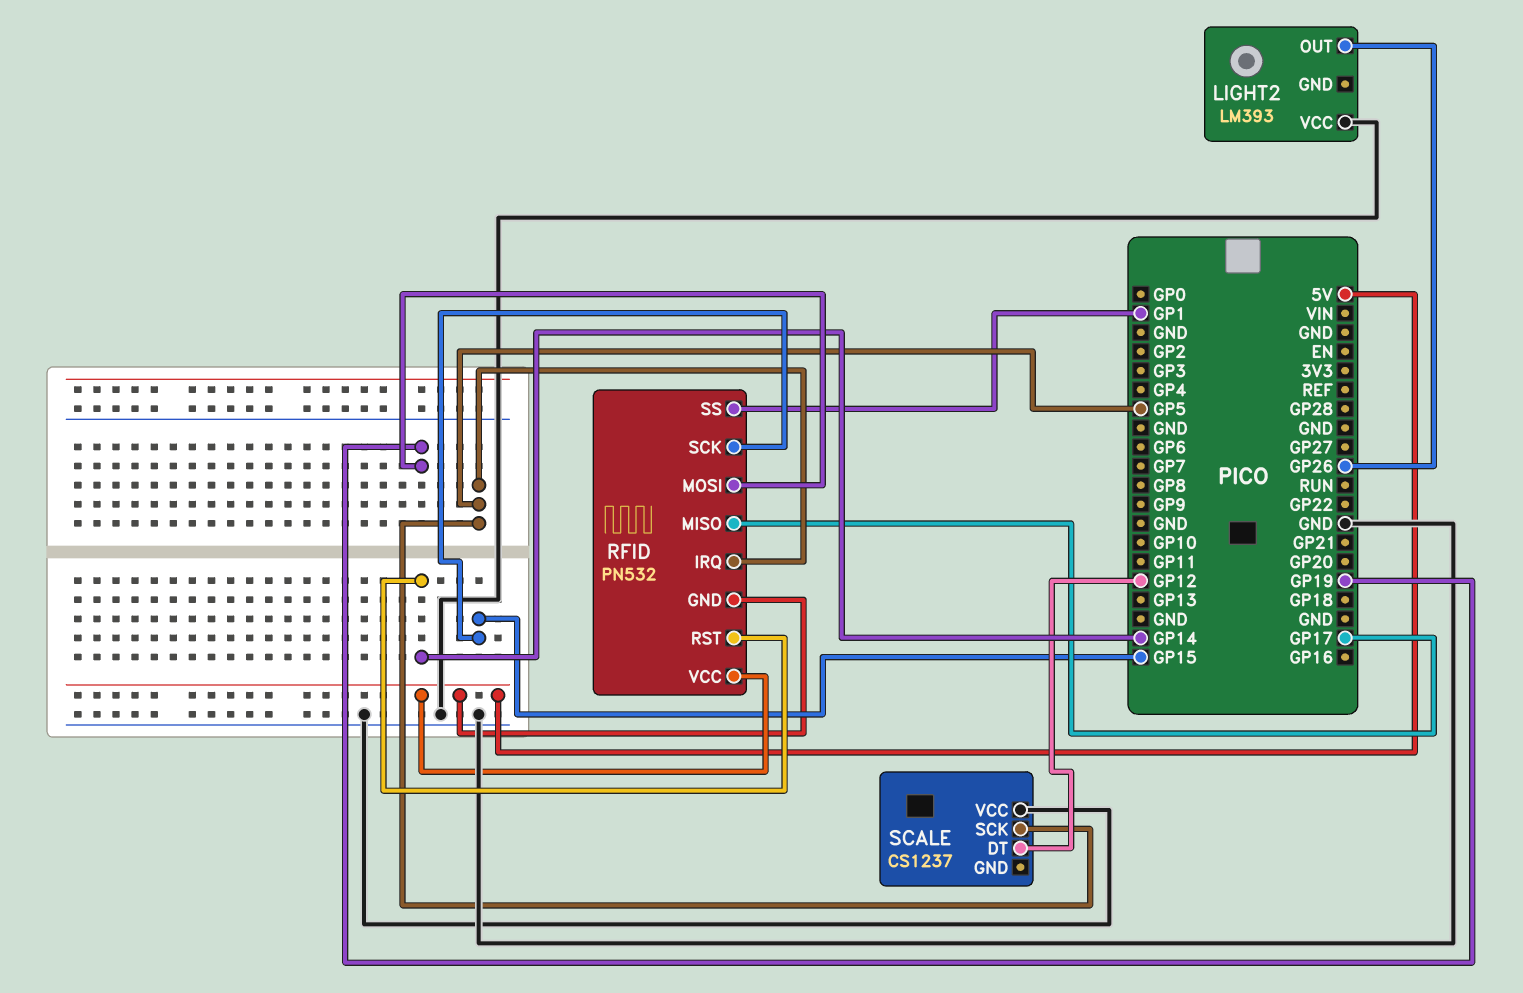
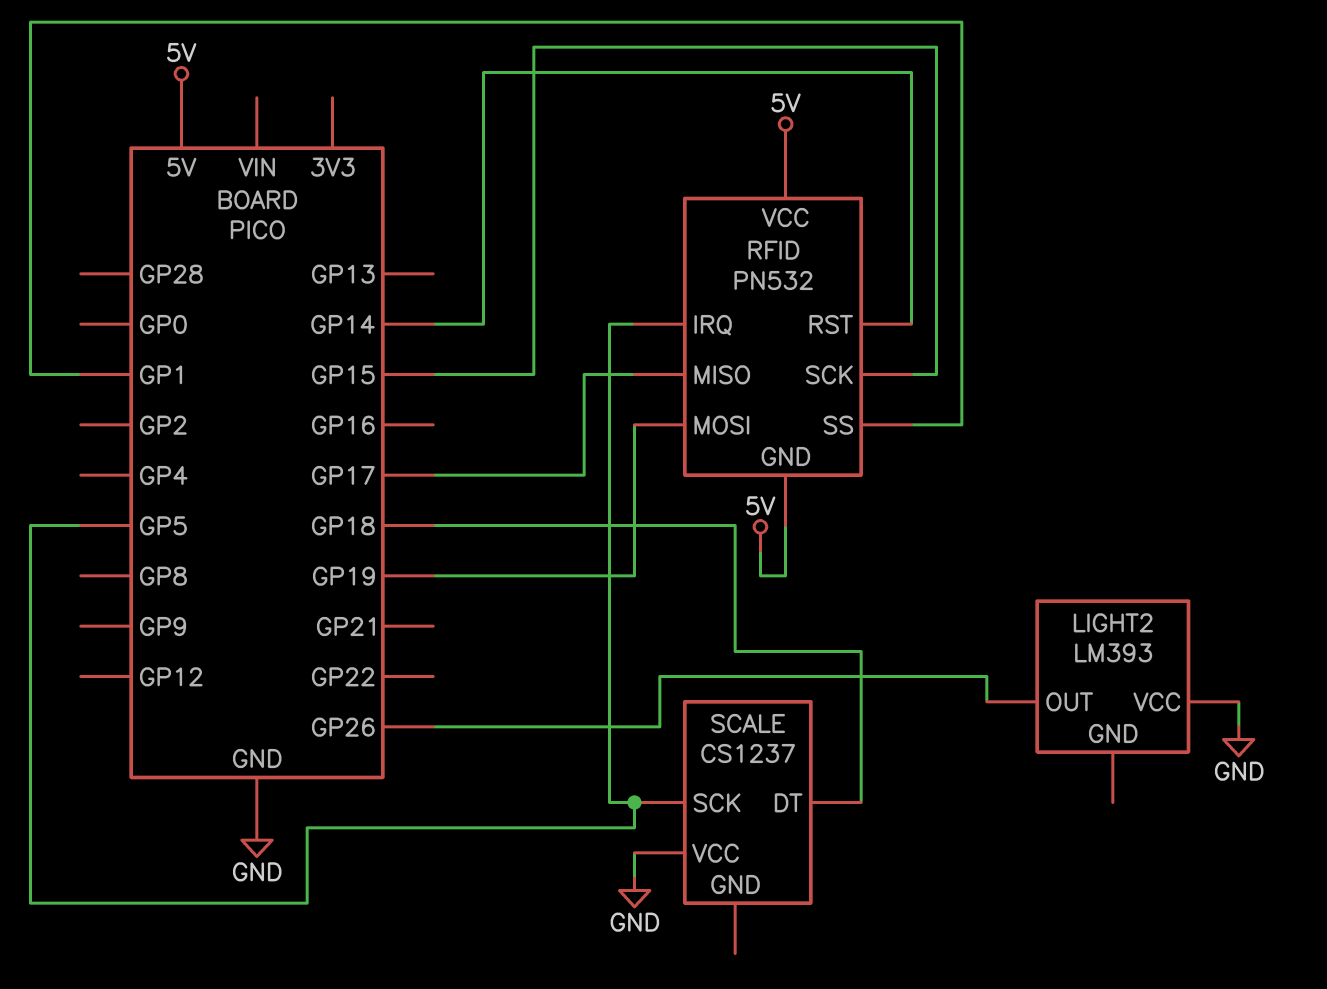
SCALE pin DT: GP12 -> GP18

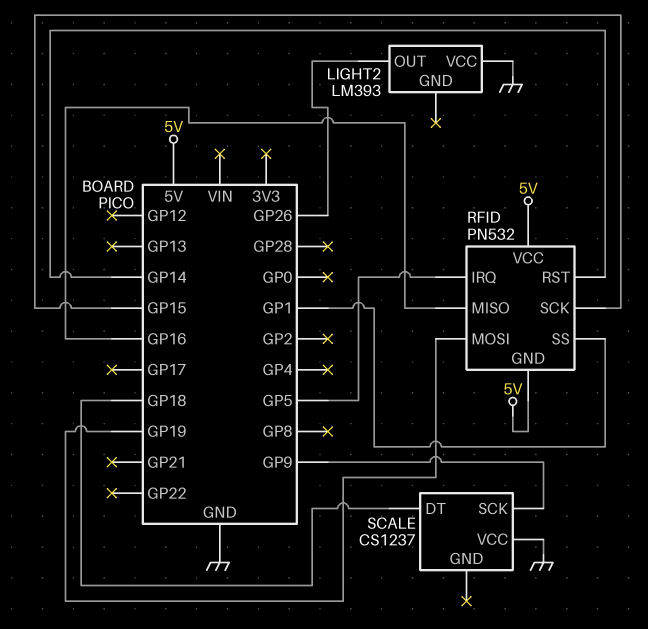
RFID pin MISO: GP17 -> GP16
SCALE pin SCK: GP5 -> GP9

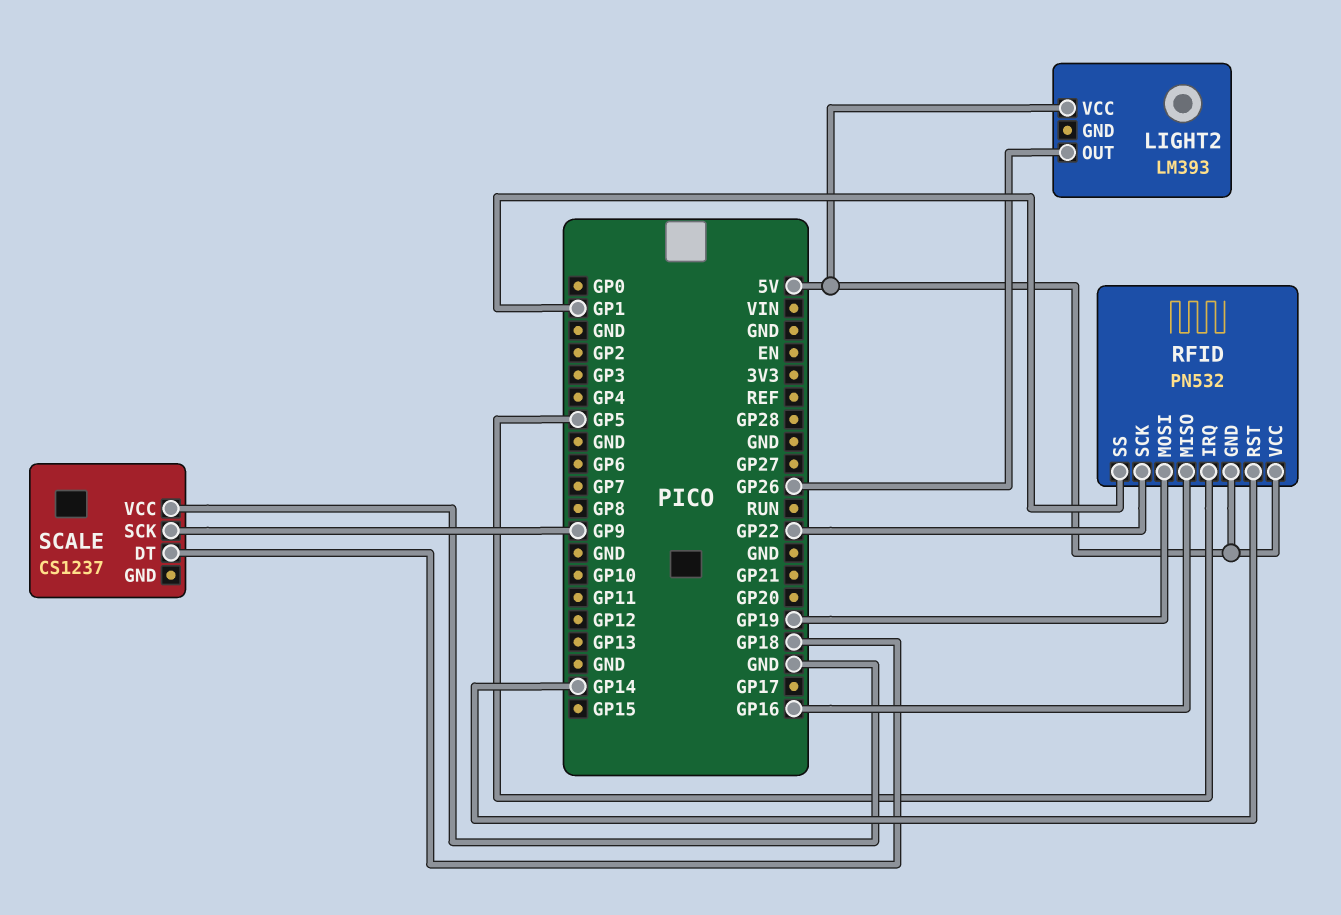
LIGHT2 pin VCC: GND -> 5V
RFID pin SCK: GP15 -> GP22

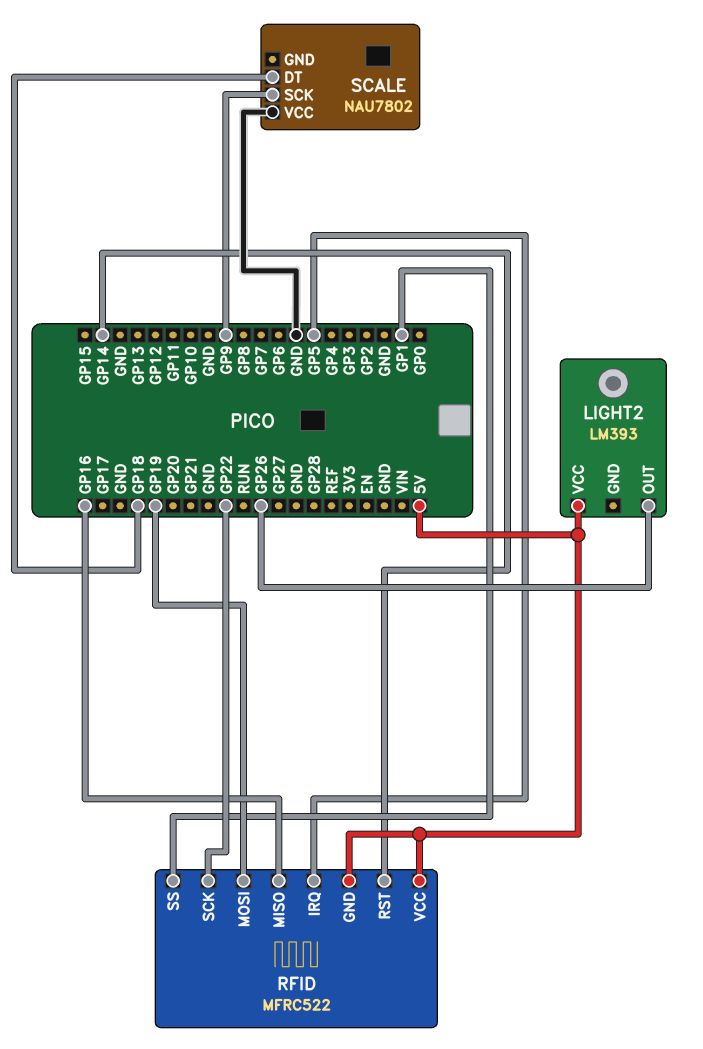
RFID: PN532 -> MFRC522
SCALE: CS1237 -> NAU7802

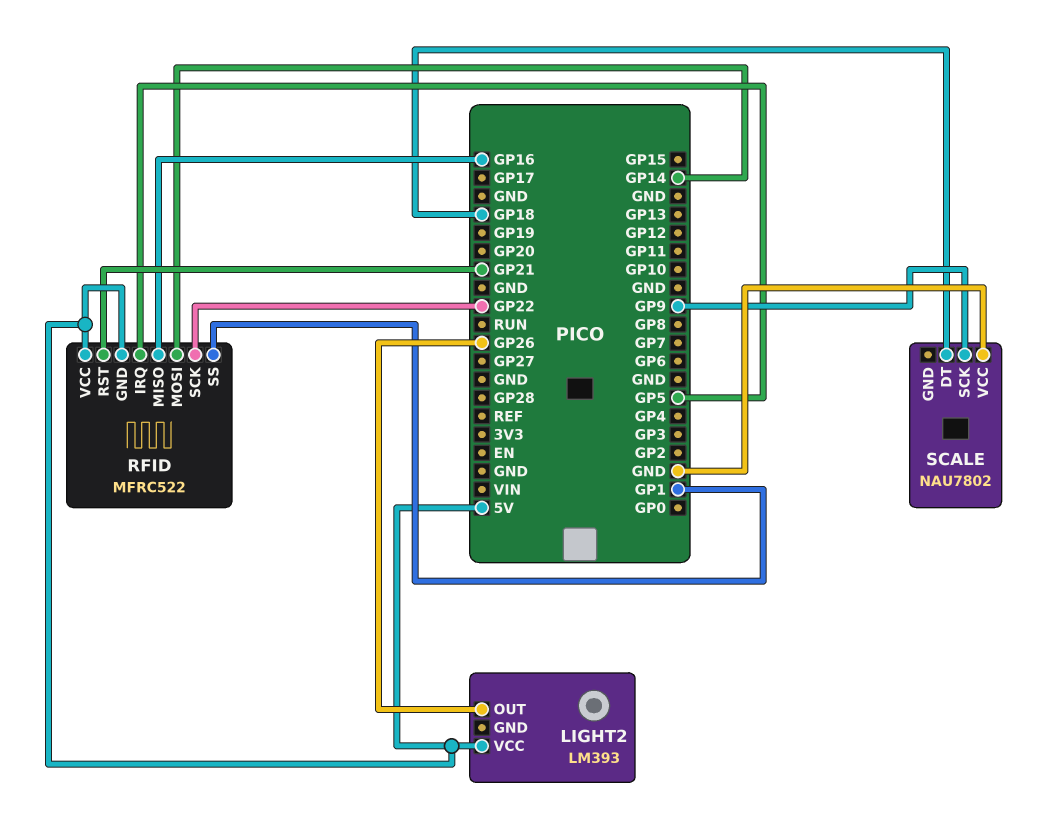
RFID pin MOSI: GP19 -> GP14
RFID pin RST: GP14 -> GP21

